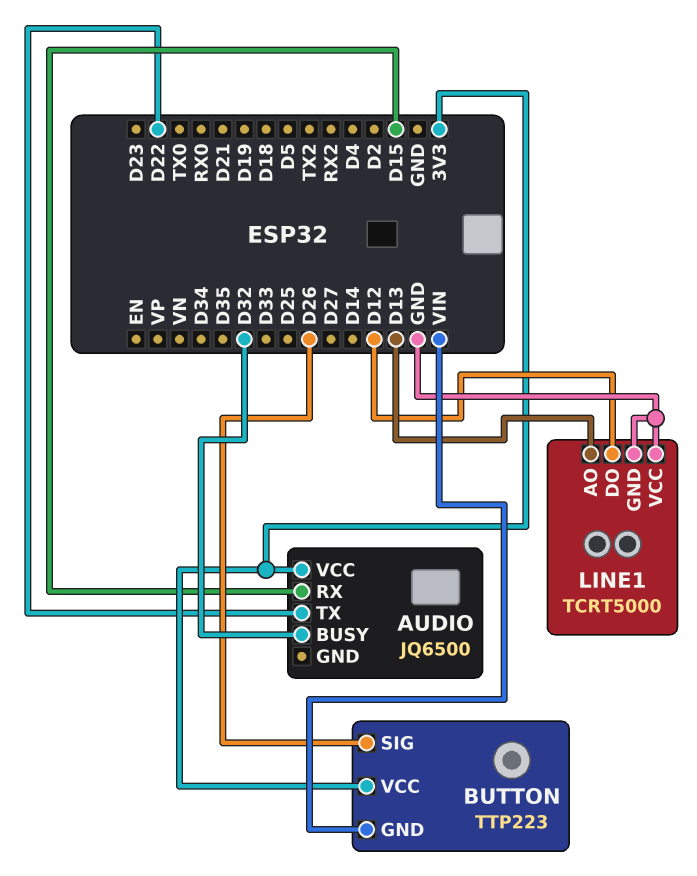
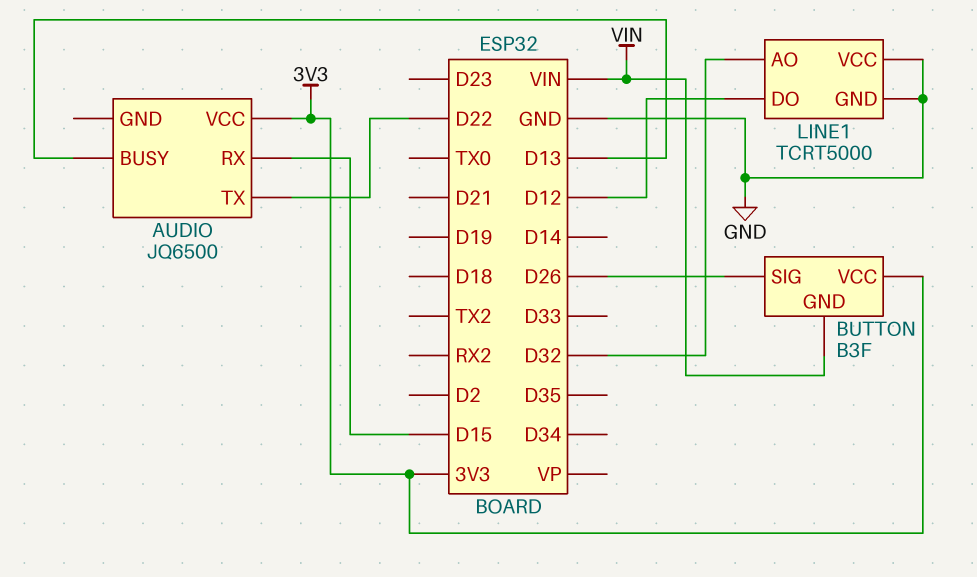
AUDIO pin BUSY: D32 -> D13
BUTTON: TTP223 -> B3F
LINE1 pin AO: D13 -> D32

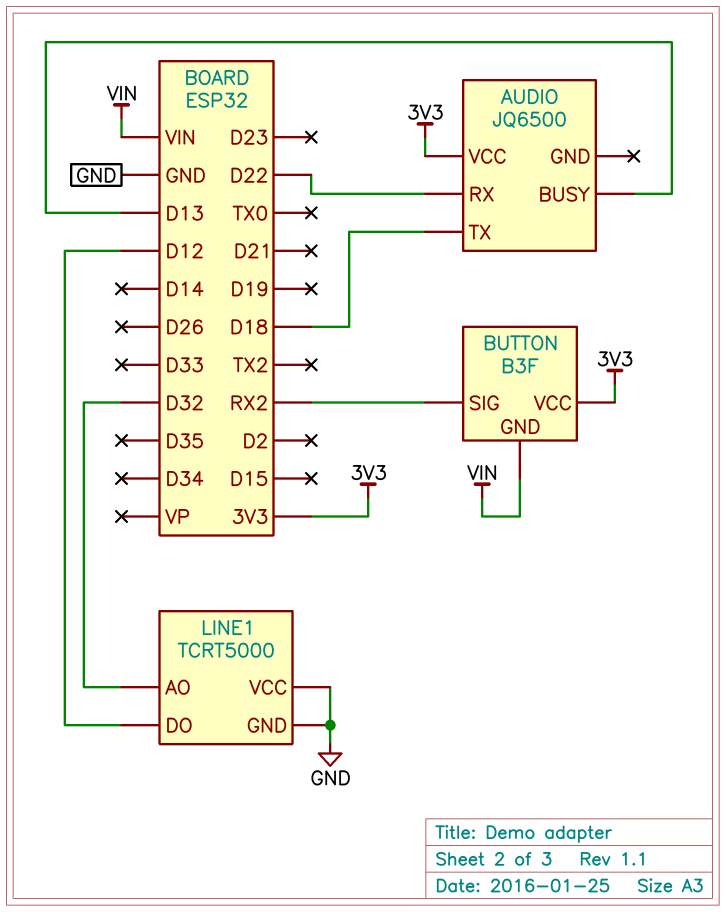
AUDIO pin RX: D15 -> D22
AUDIO pin TX: D22 -> D18
BUTTON pin SIG: D26 -> RX2

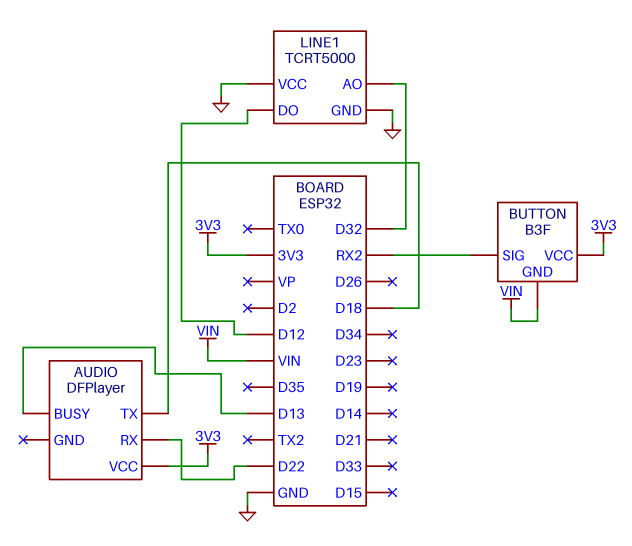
AUDIO: JQ6500 -> DFPlayer

